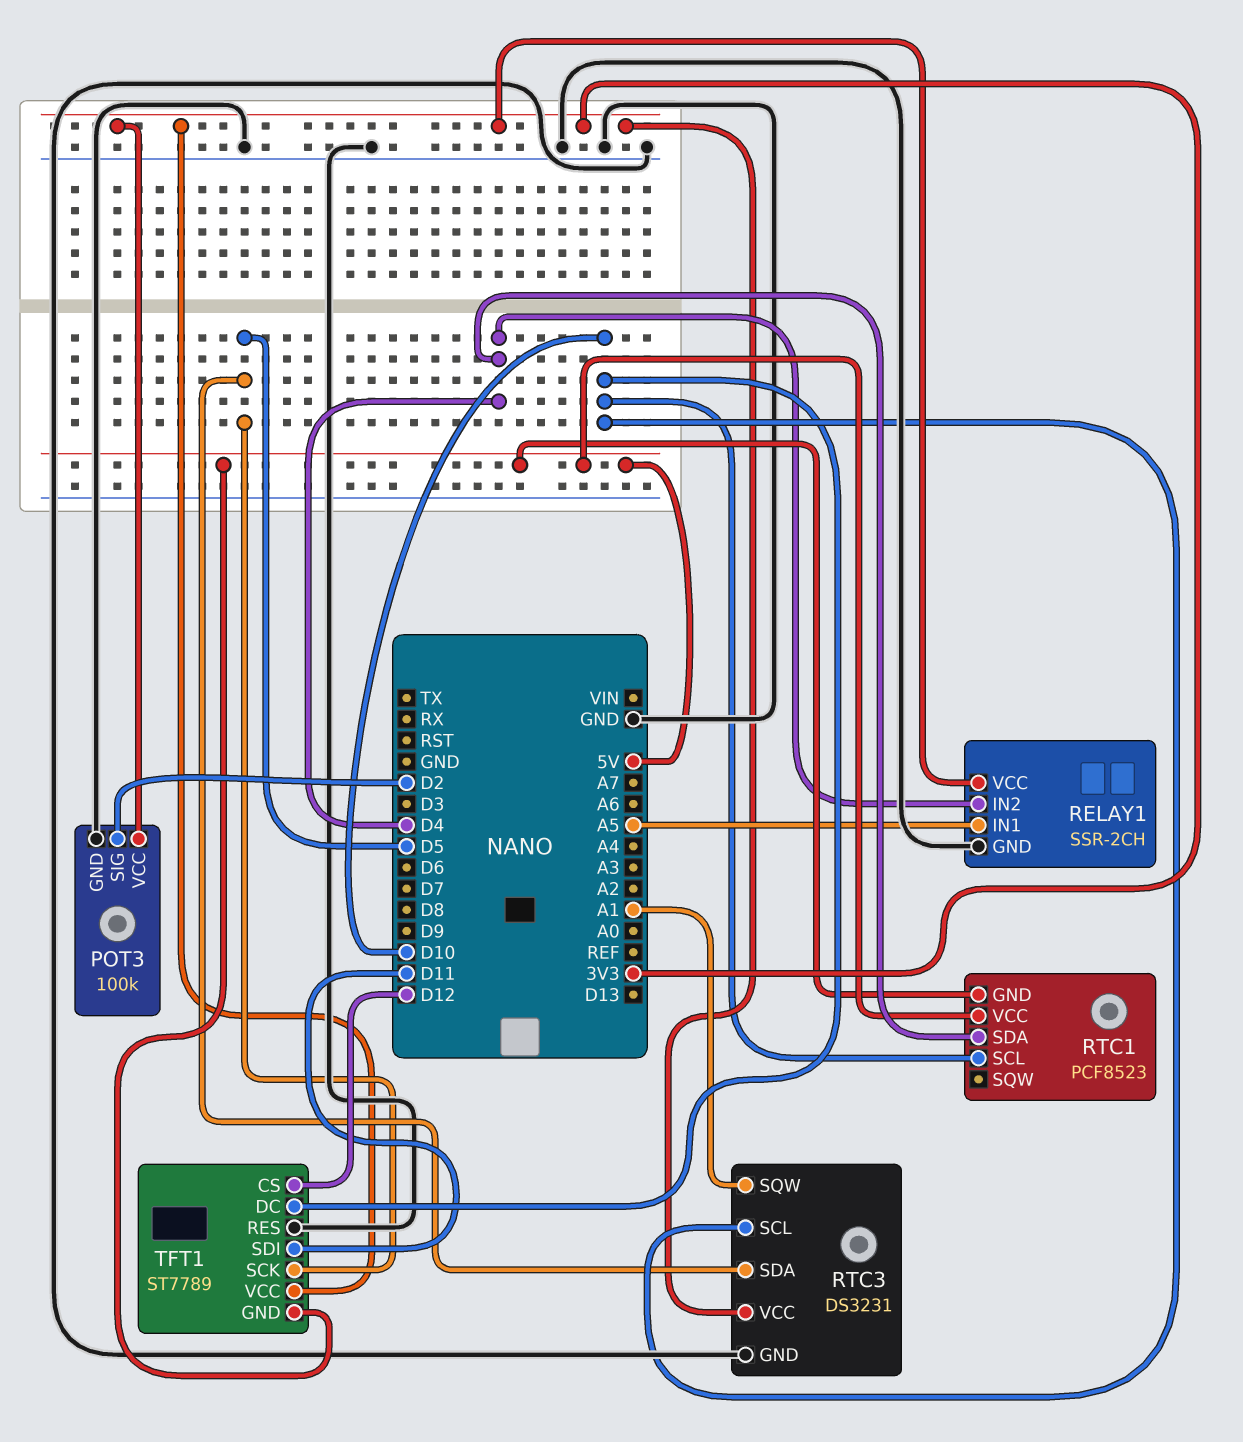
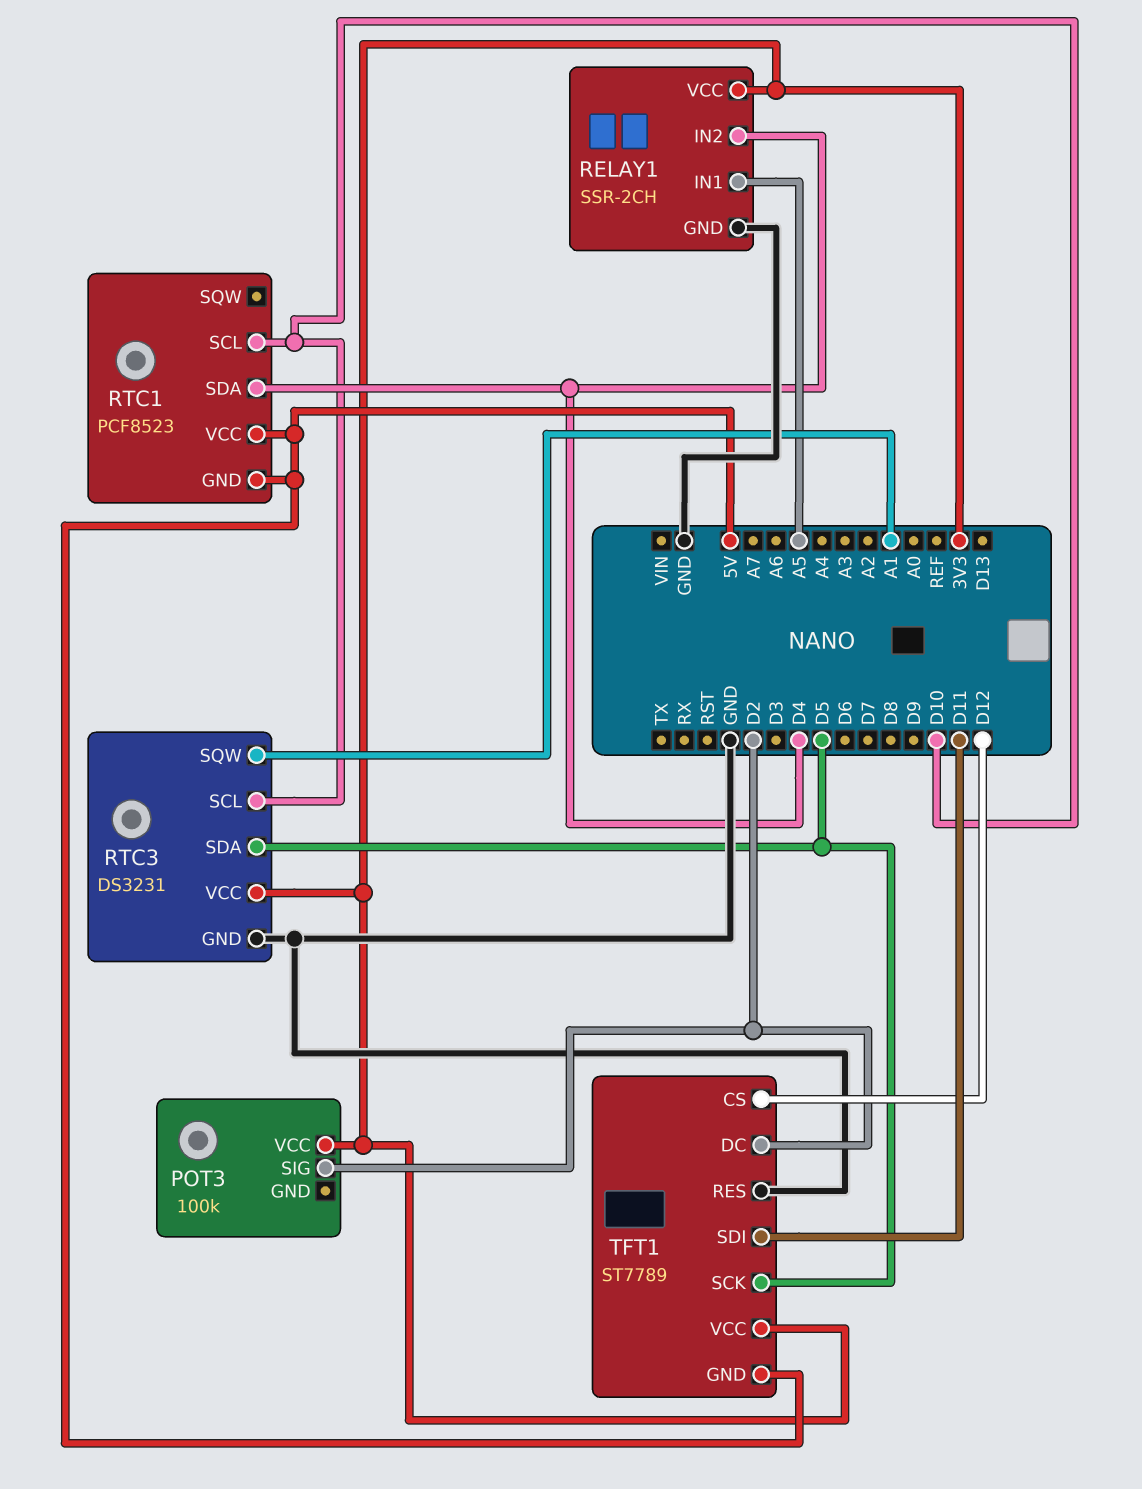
POT3 pin GND: GND -> none
TFT1 pin DC: D10 -> D2

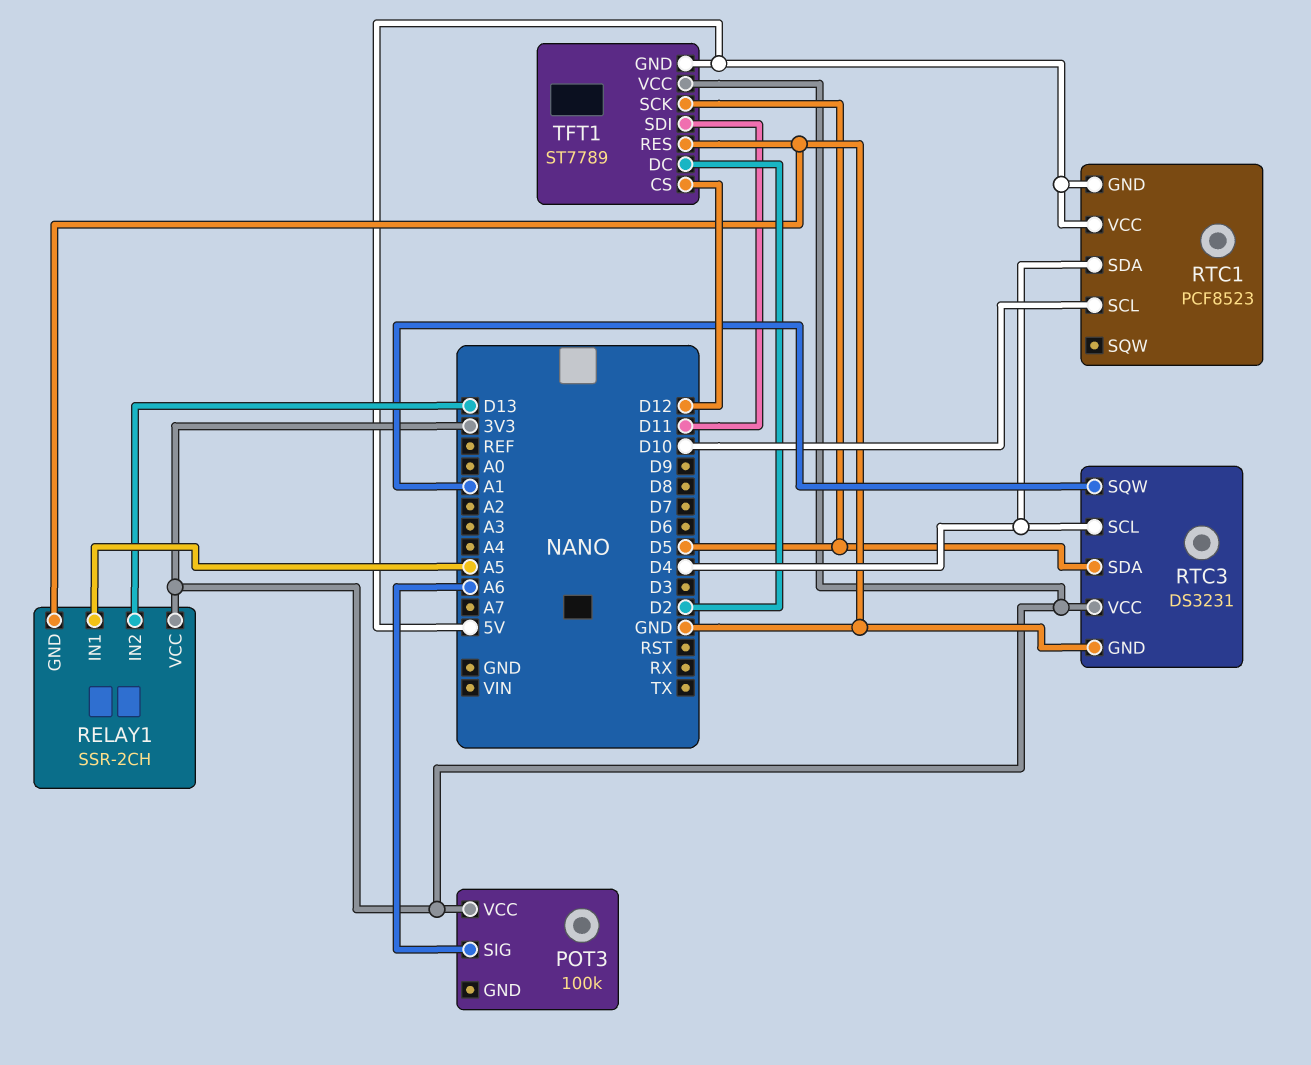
POT3 pin SIG: D2 -> A6
RELAY1 pin IN2: D4 -> D13
RTC3 pin SCL: D10 -> D4

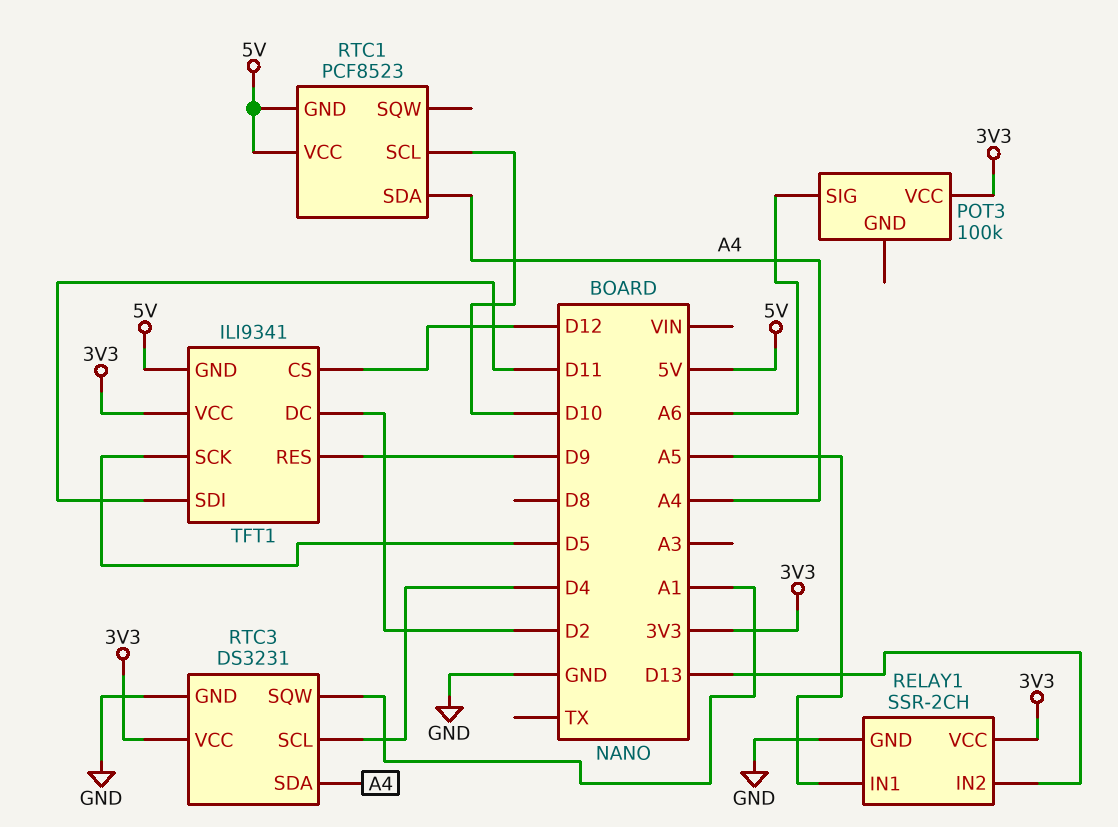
RTC1 pin SDA: D4 -> A4
RTC3 pin SDA: D5 -> A4
TFT1: ST7789 -> ILI9341
TFT1 pin RES: GND -> D9

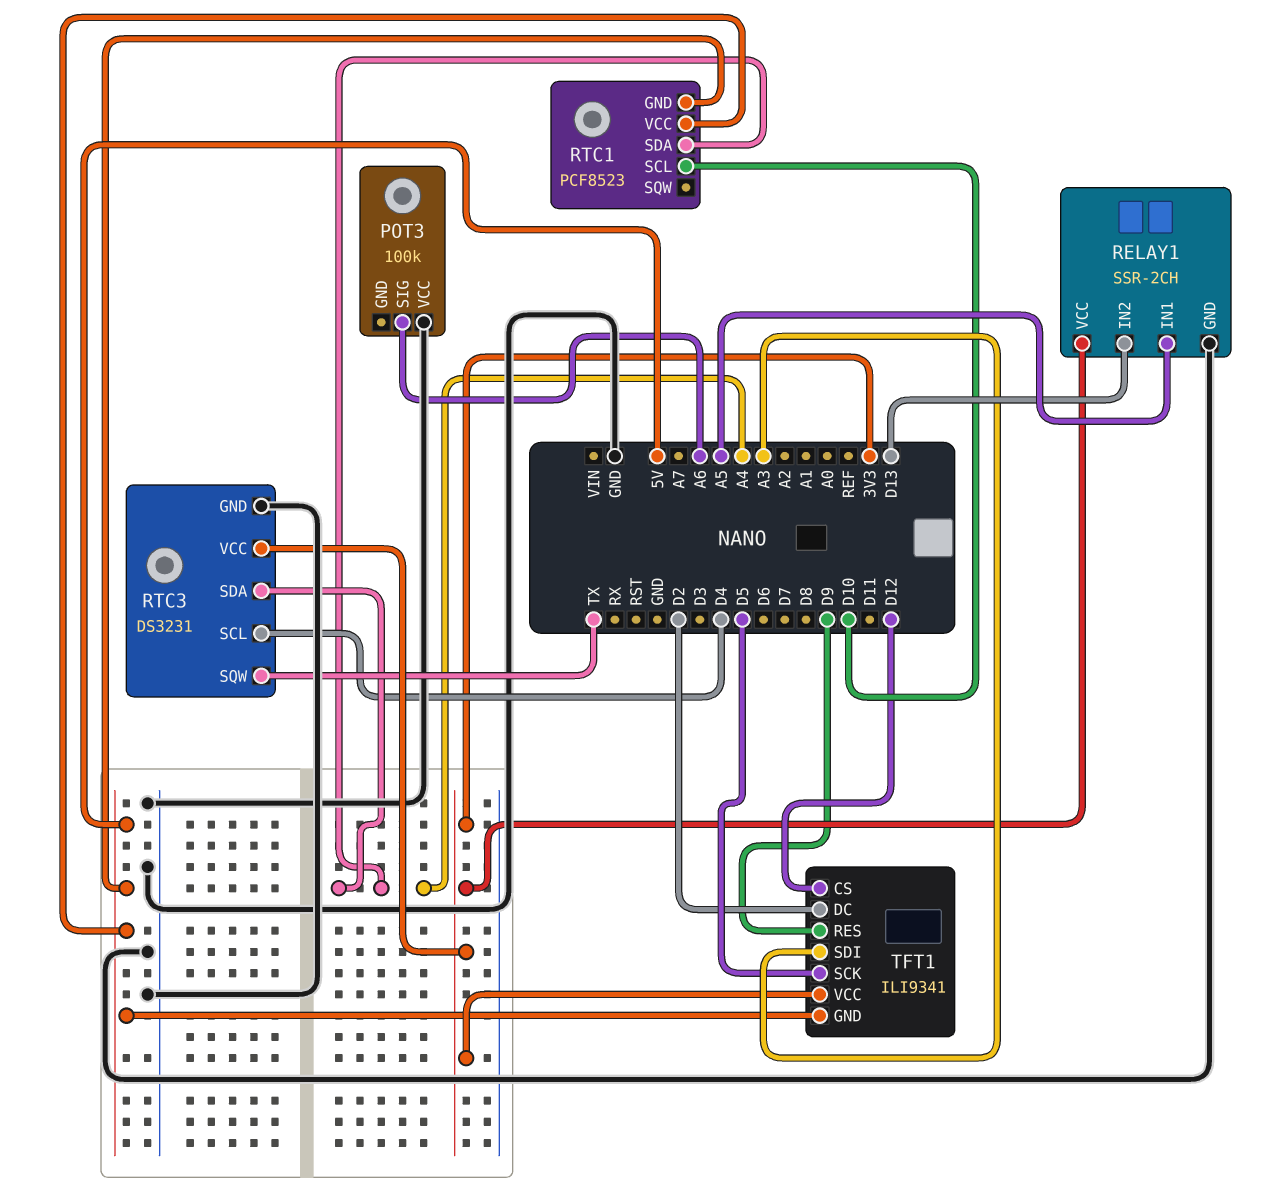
POT3 pin VCC: 3V3 -> GND
RTC3 pin SQW: A1 -> TX
TFT1 pin SDI: D11 -> A3

